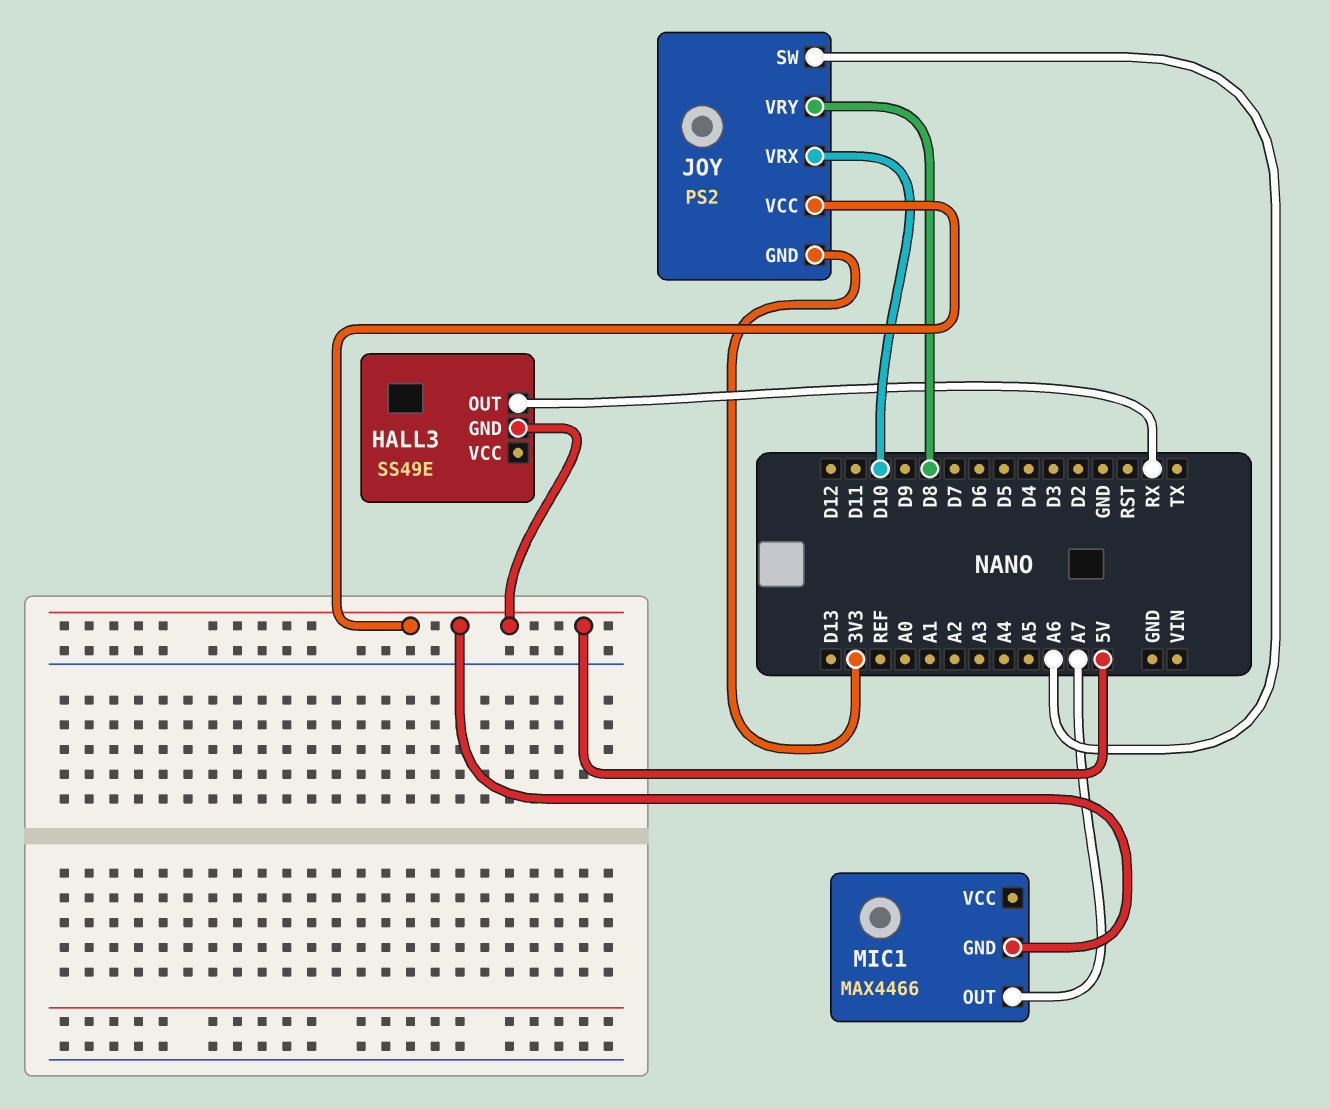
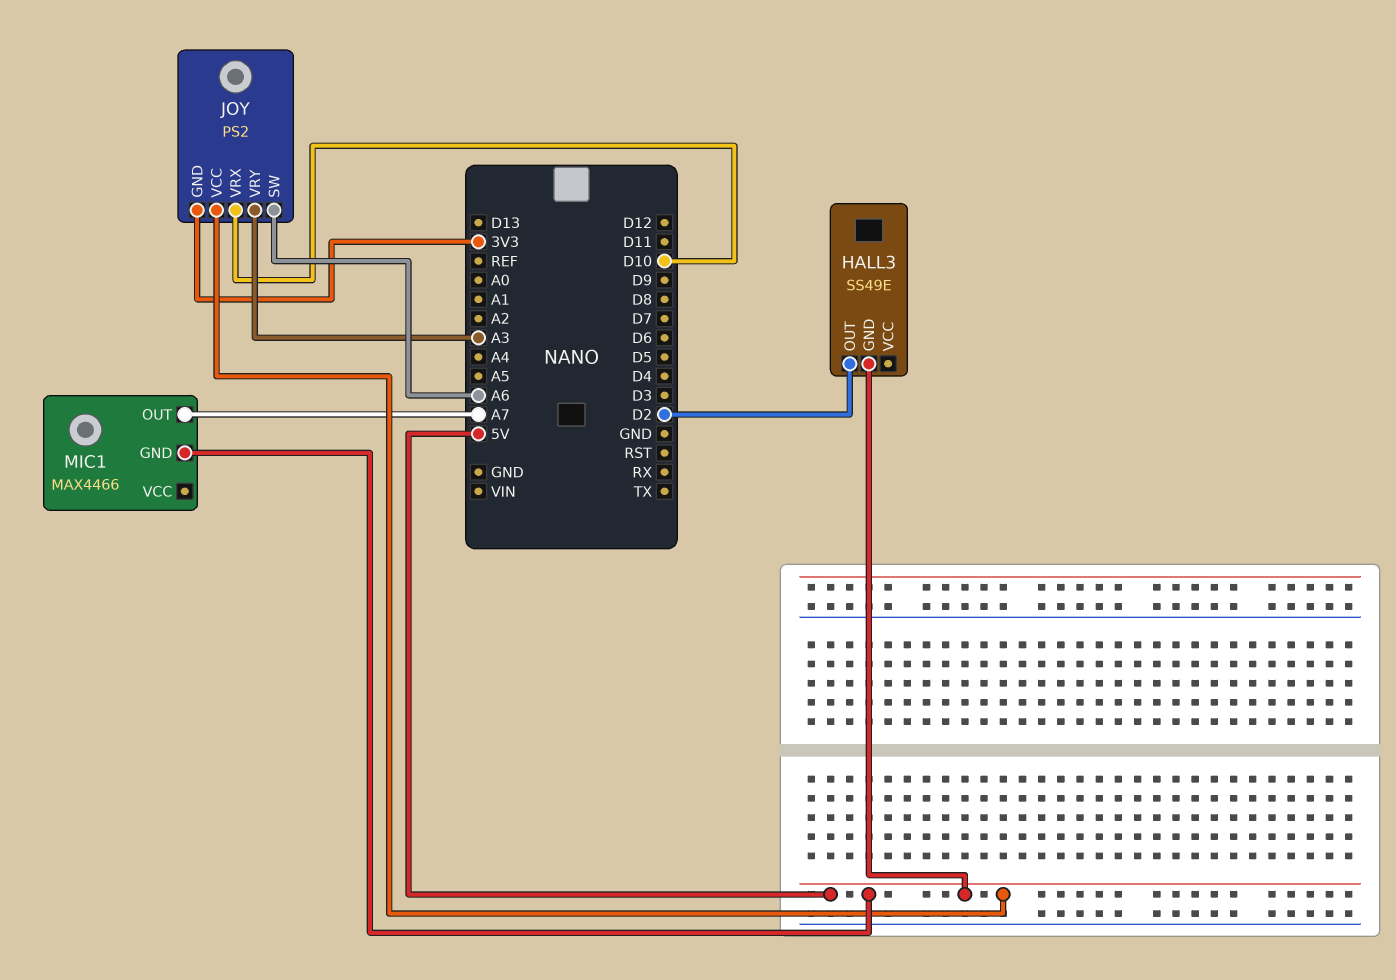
HALL3 pin OUT: RX -> D2
JOY pin VRY: D8 -> A3

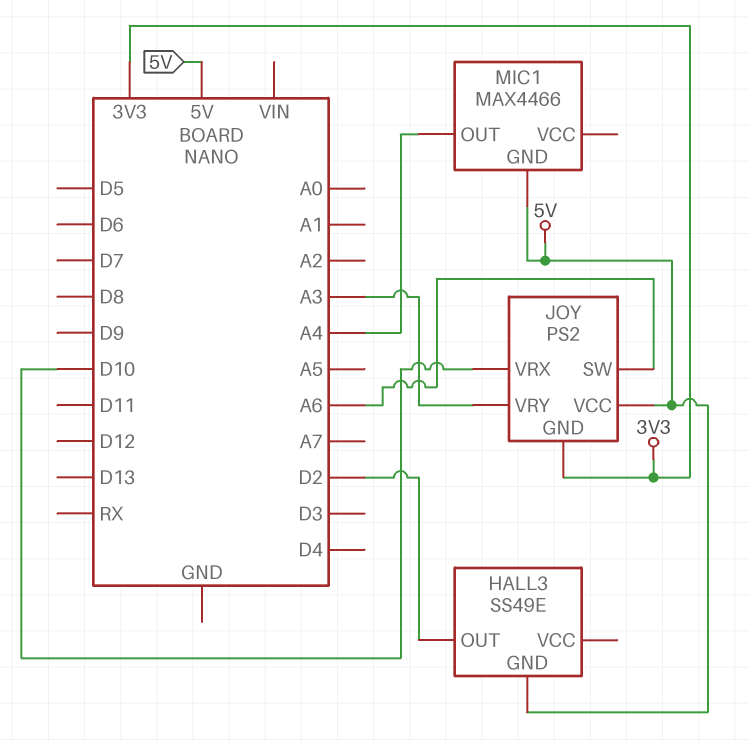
MIC1 pin OUT: A7 -> A4

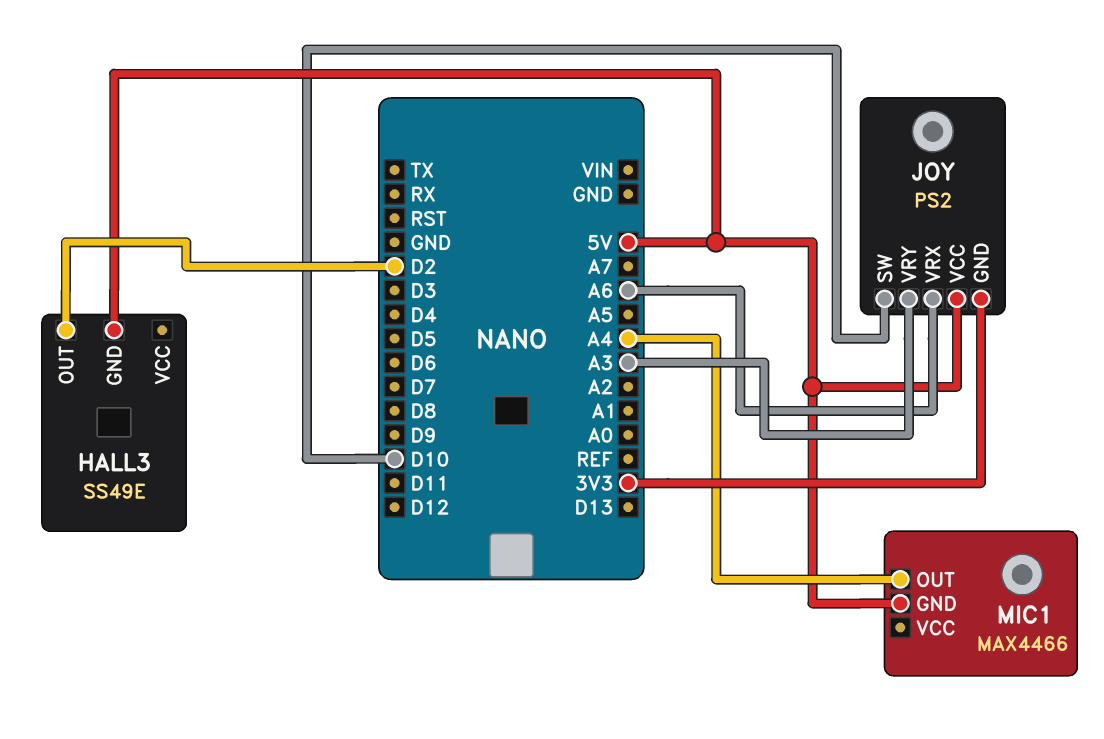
JOY pin SW: A6 -> D10
JOY pin VRX: D10 -> A6

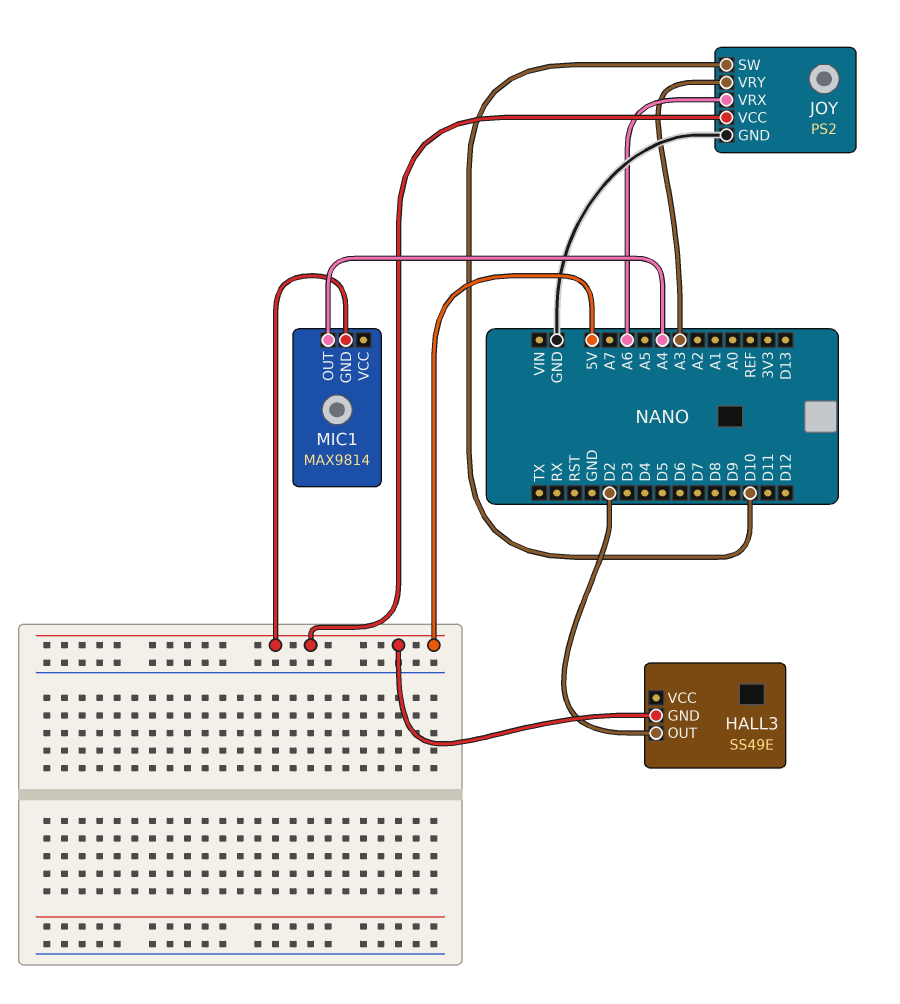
JOY pin GND: 3V3 -> GND
MIC1: MAX4466 -> MAX9814

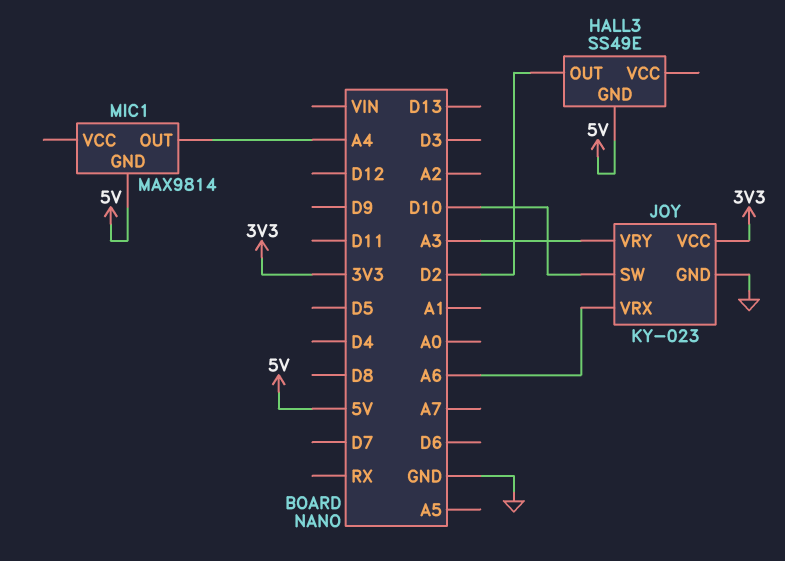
JOY: PS2 -> KY-023
JOY pin VCC: 5V -> 3V3

